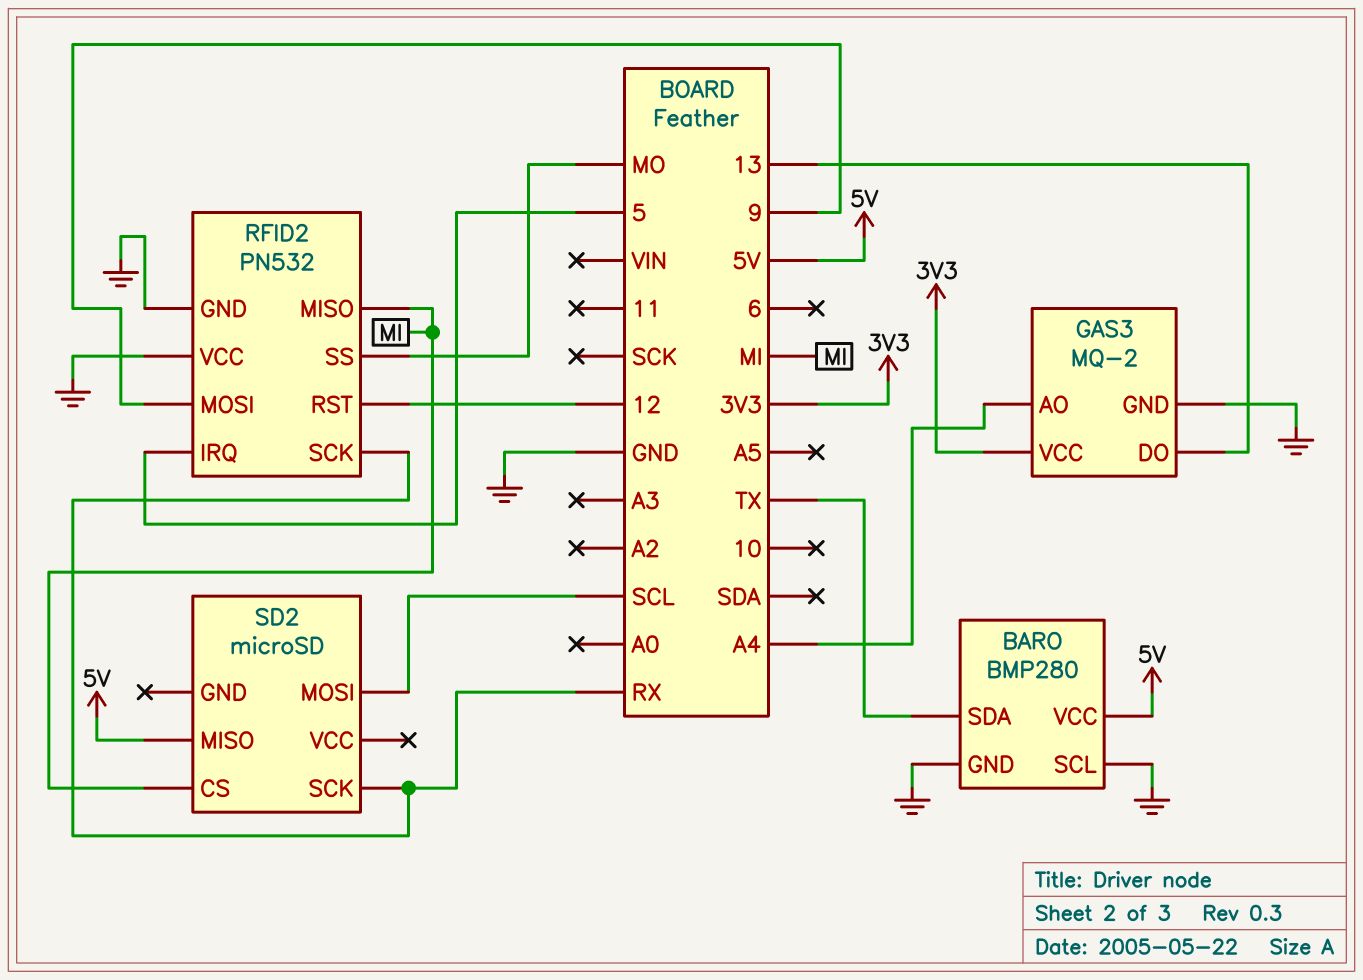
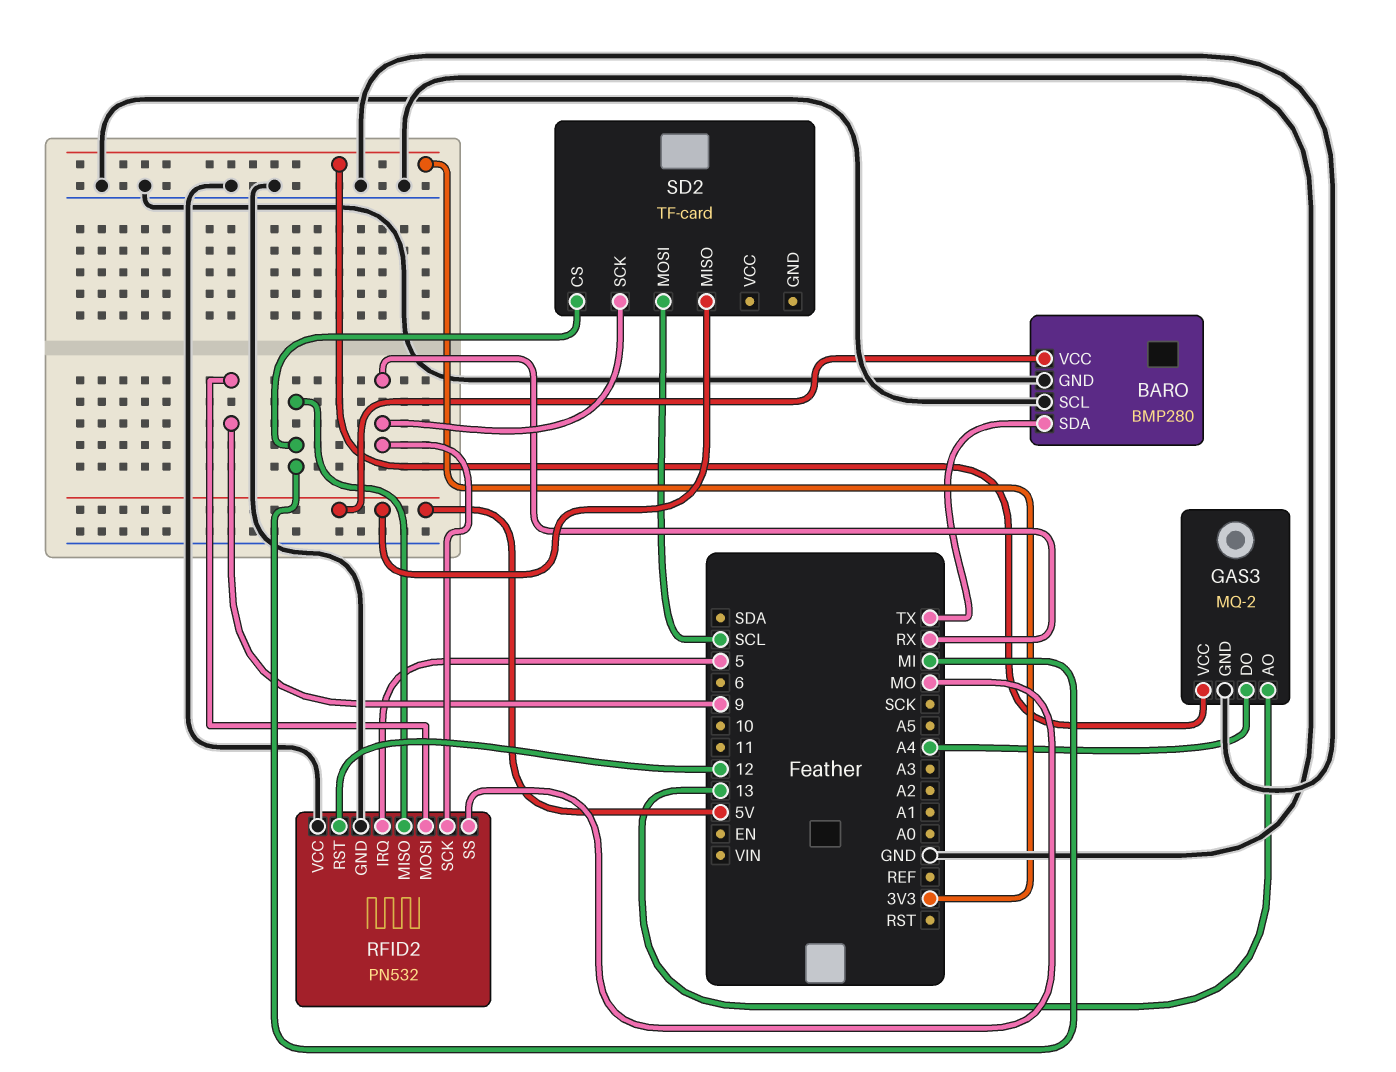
GAS3 pin AO: A4 -> 13
GAS3 pin DO: 13 -> A4
SD2: microSD -> TF-card

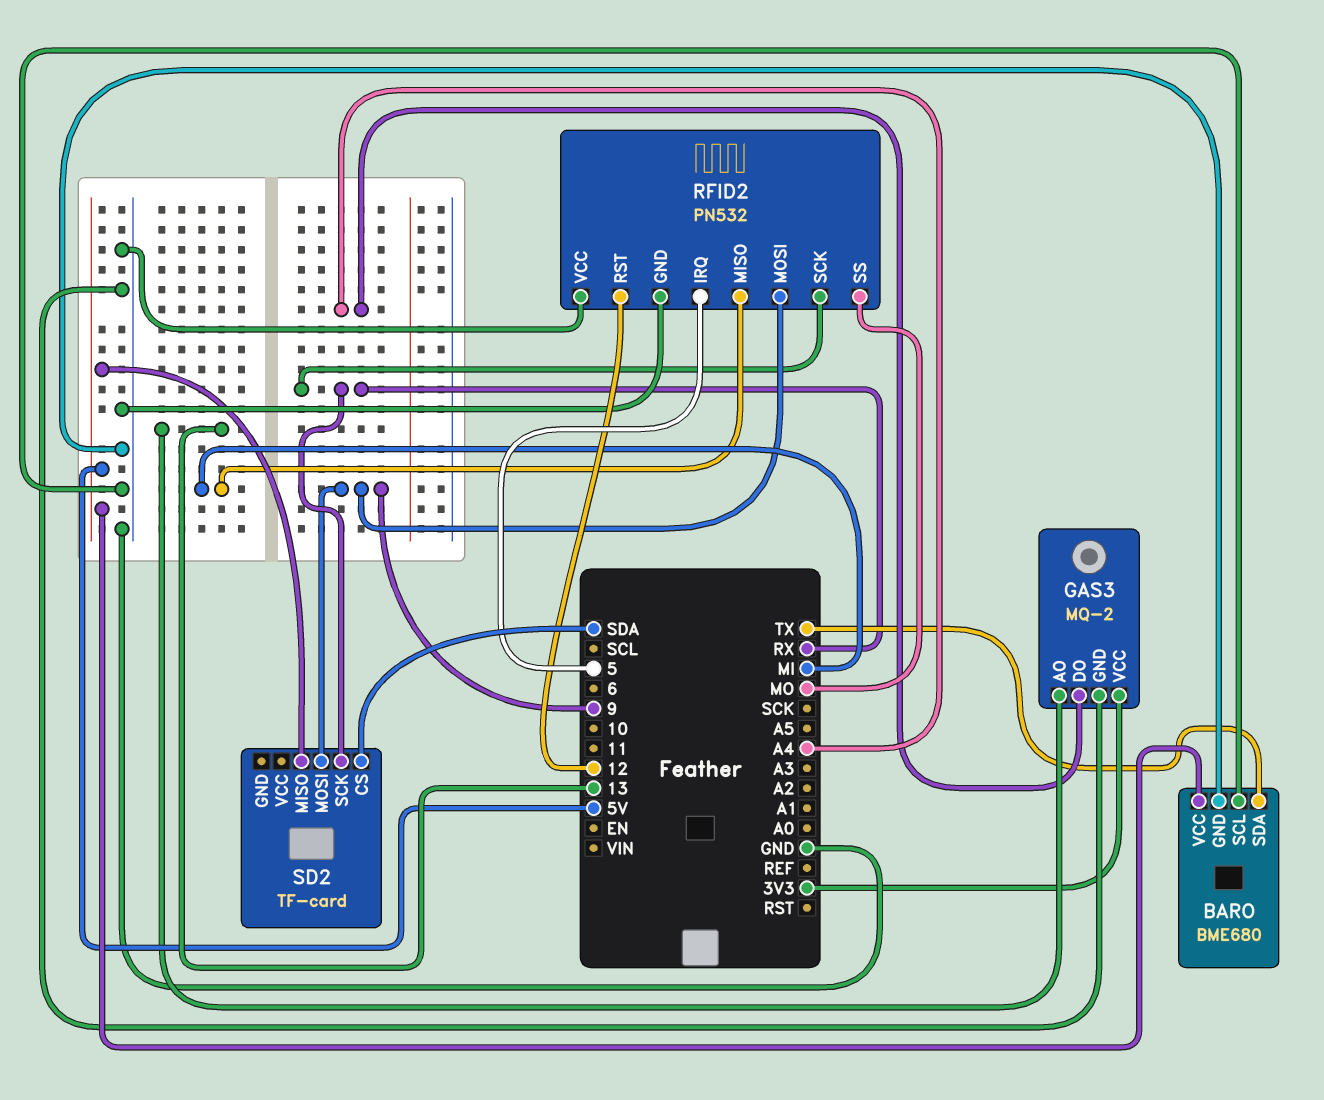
BARO: BMP280 -> BME680
SD2 pin CS: MI -> SDA
SD2 pin MOSI: SCL -> 9

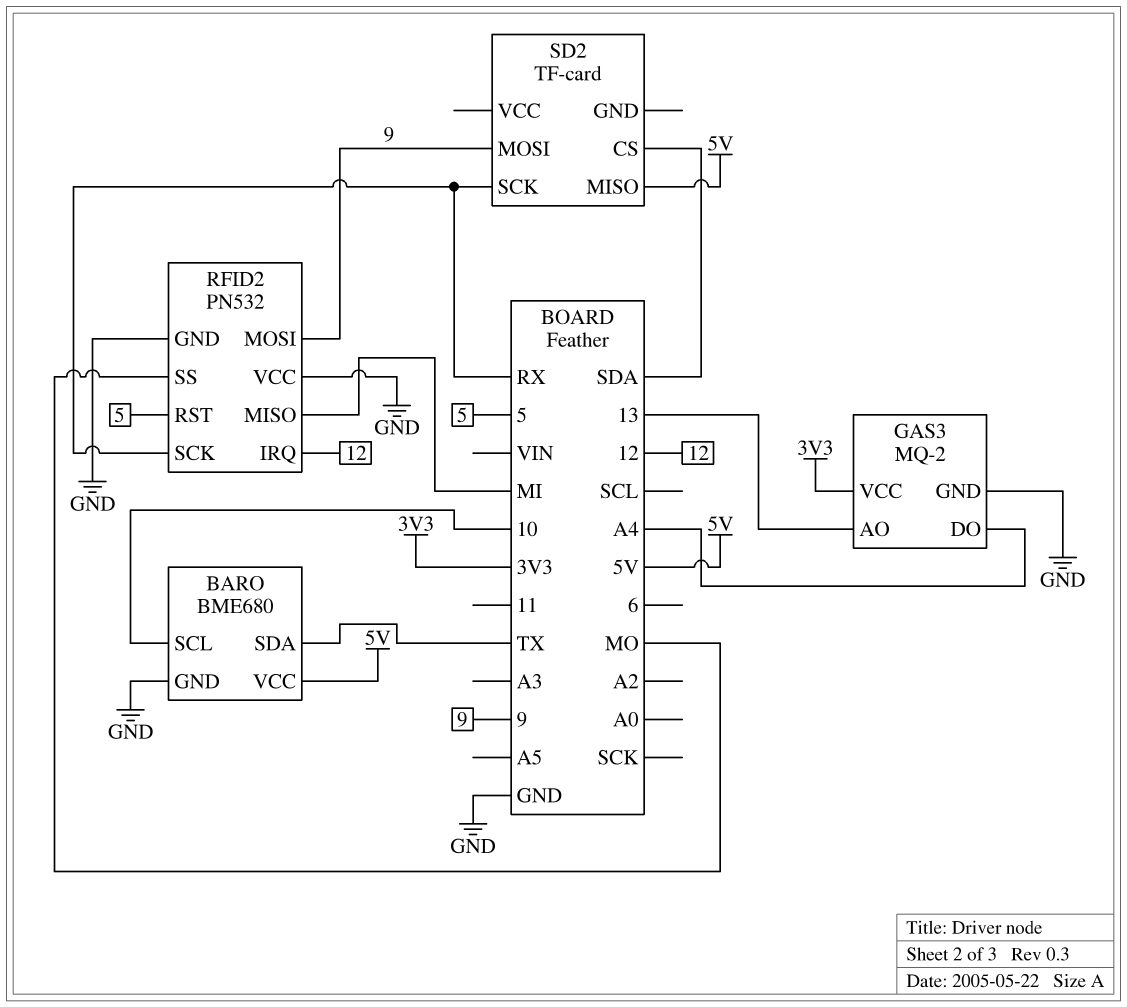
BARO pin SCL: GND -> 10
RFID2 pin IRQ: 5 -> 12
RFID2 pin RST: 12 -> 5

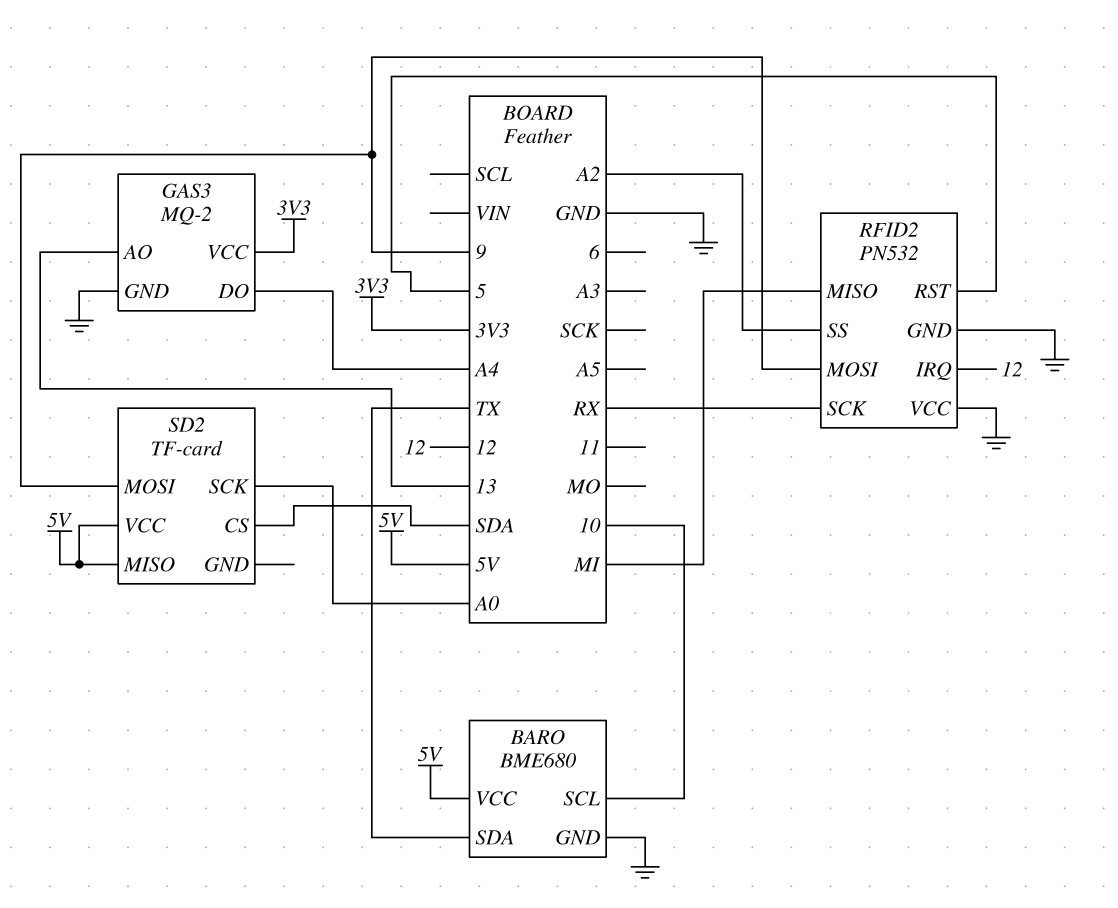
RFID2 pin SS: MO -> A2
SD2 pin SCK: RX -> A0
SD2 pin VCC: none -> 5V

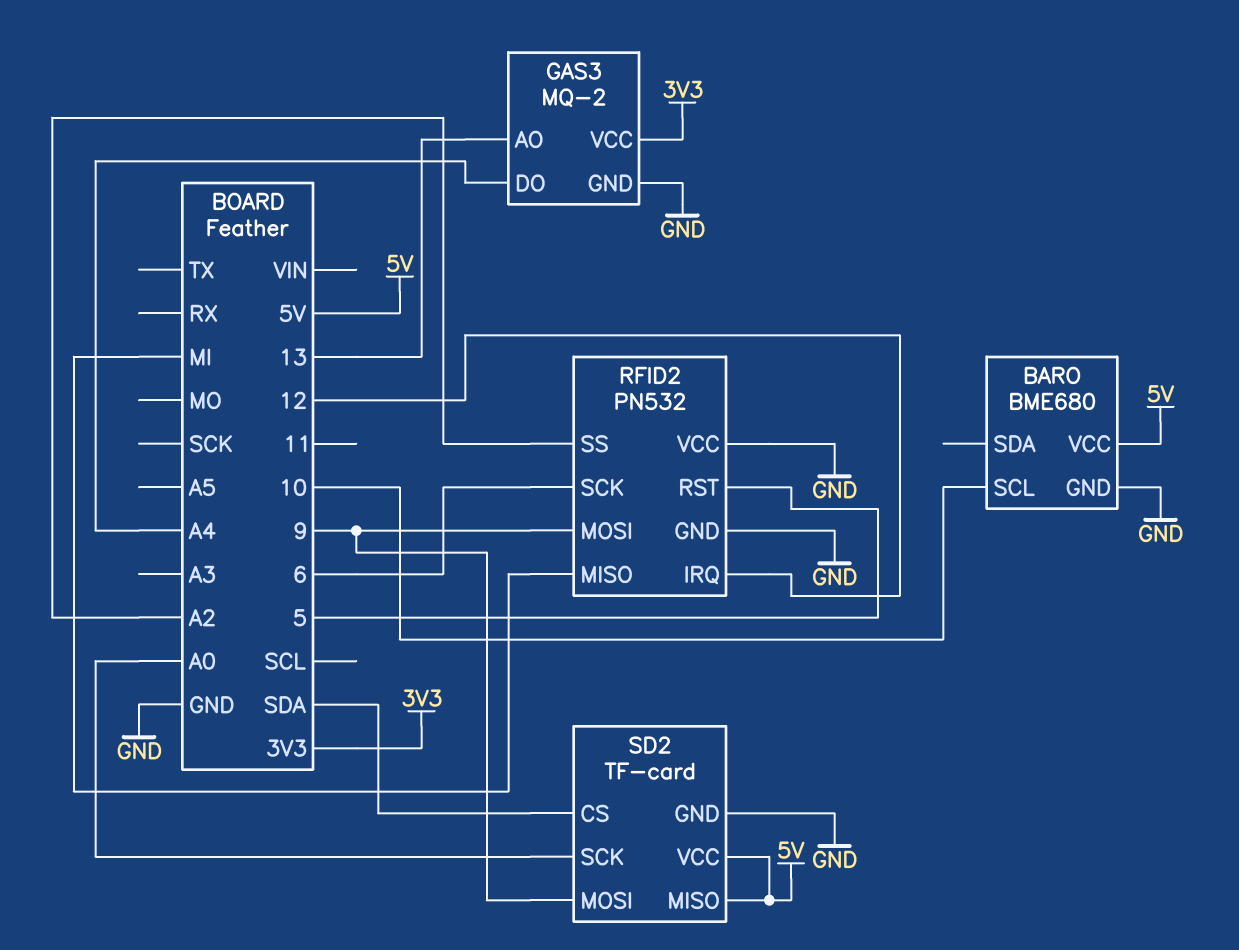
BARO pin SDA: TX -> none
RFID2 pin SCK: RX -> 6
SD2 pin GND: none -> GND

